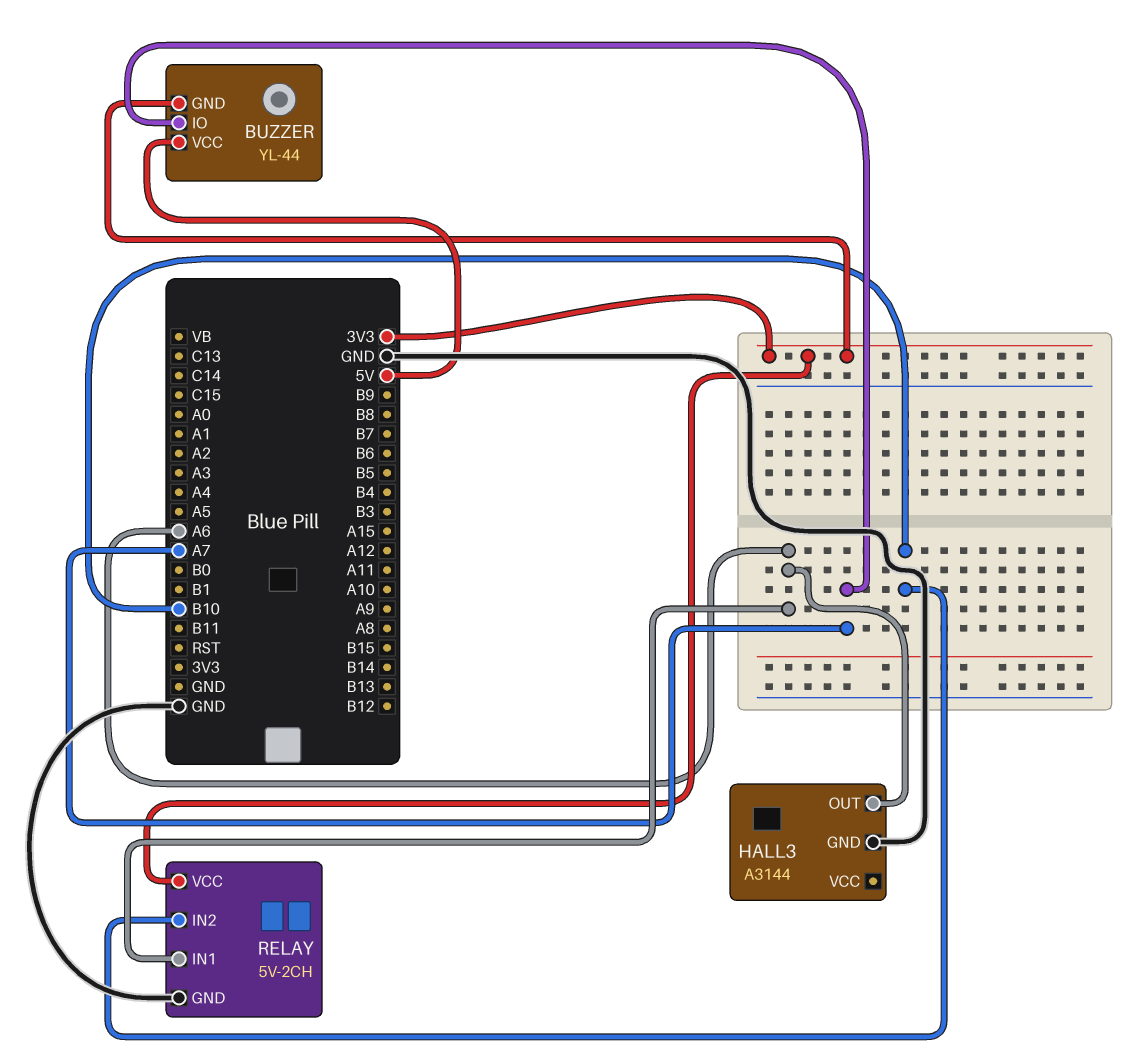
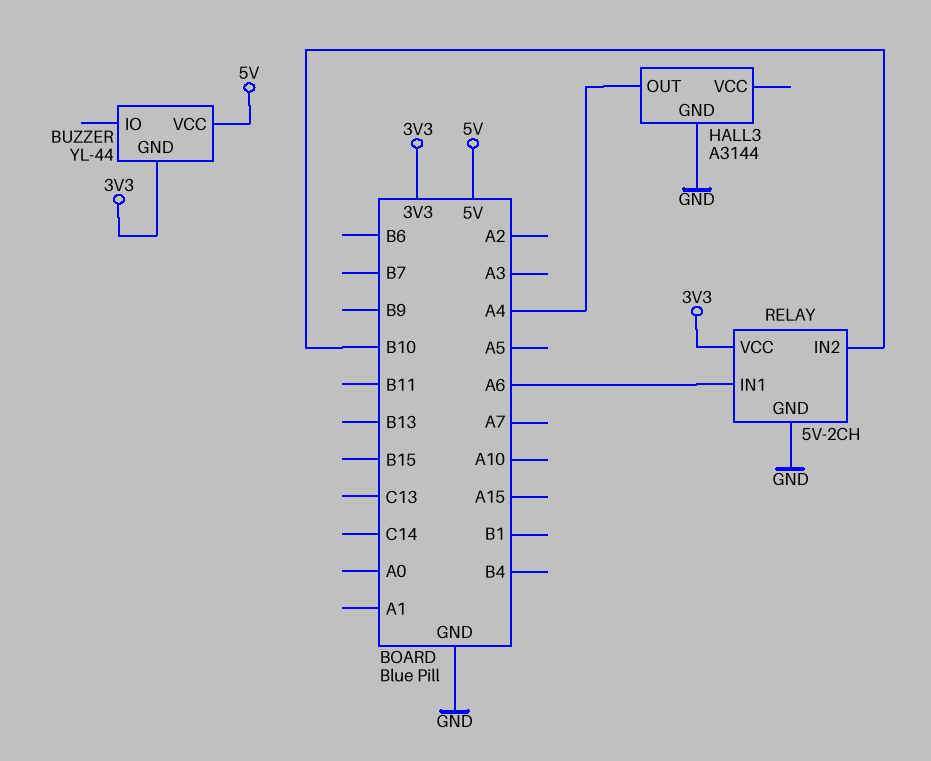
BUZZER pin IO: A7 -> none
HALL3 pin OUT: A6 -> A4

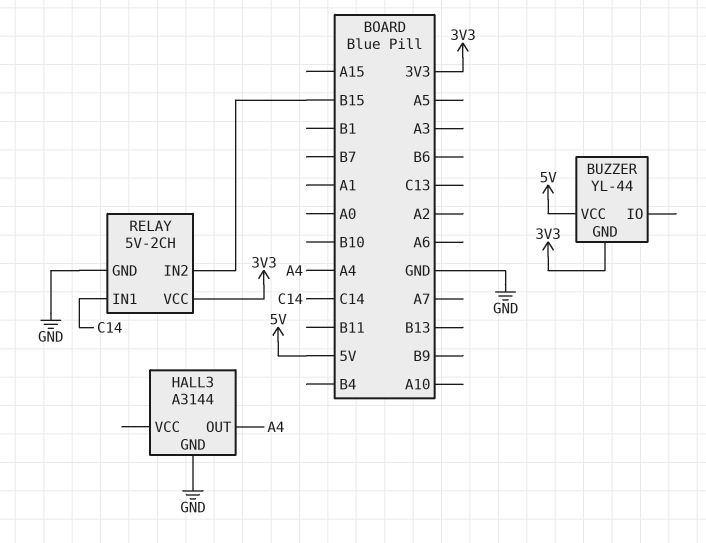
RELAY pin IN1: A6 -> C14
RELAY pin IN2: B10 -> B15

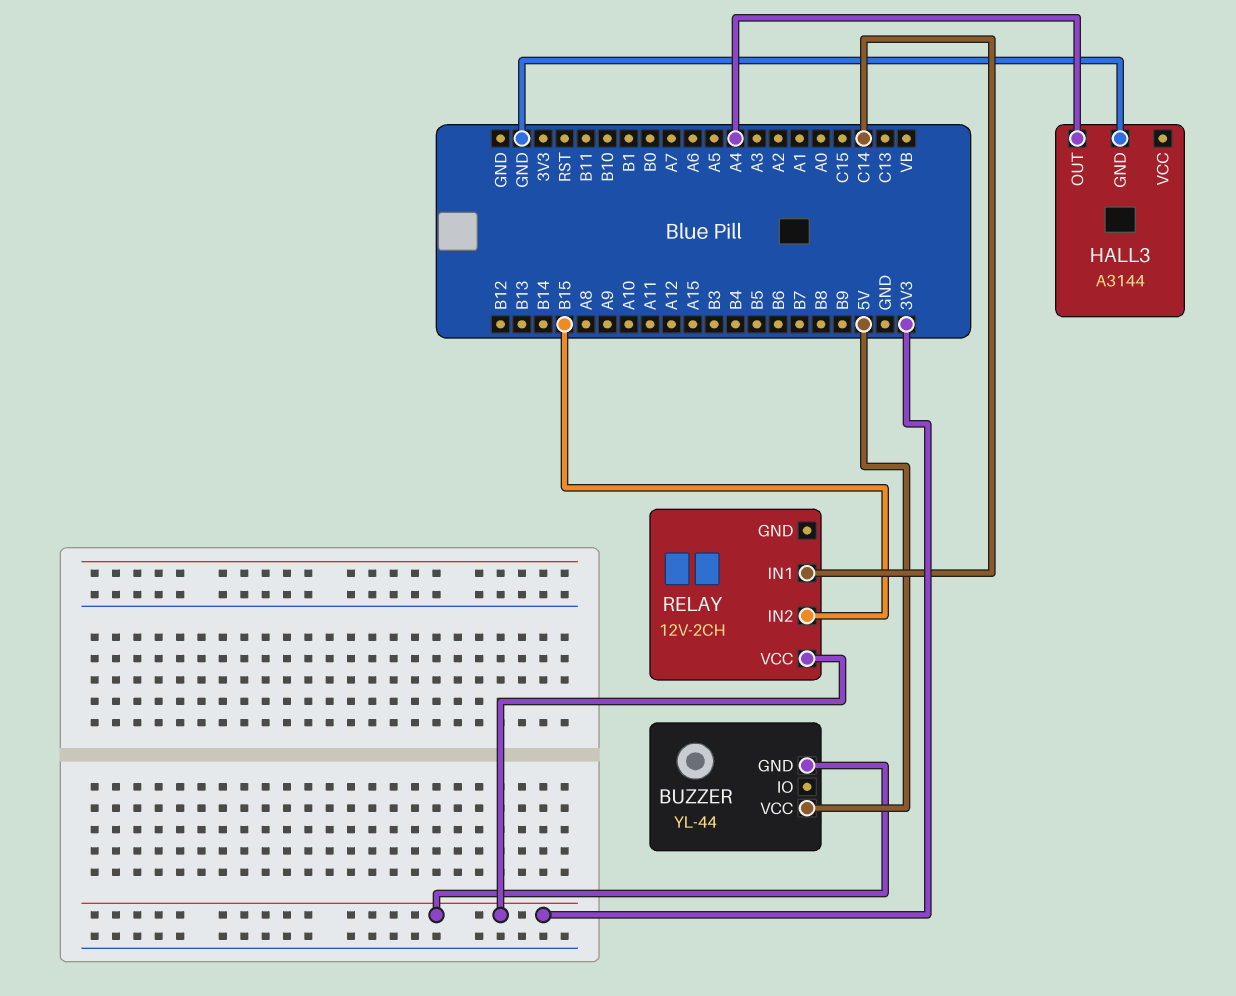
RELAY: 5V-2CH -> 12V-2CH
RELAY pin GND: GND -> none

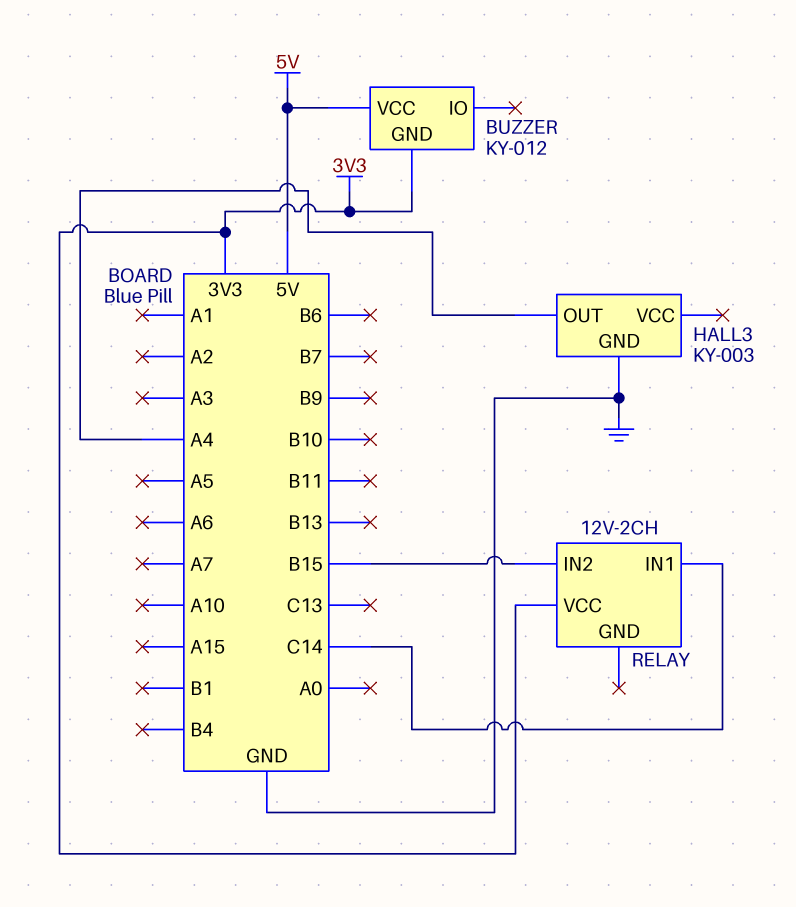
BUZZER: YL-44 -> KY-012
HALL3: A3144 -> KY-003

